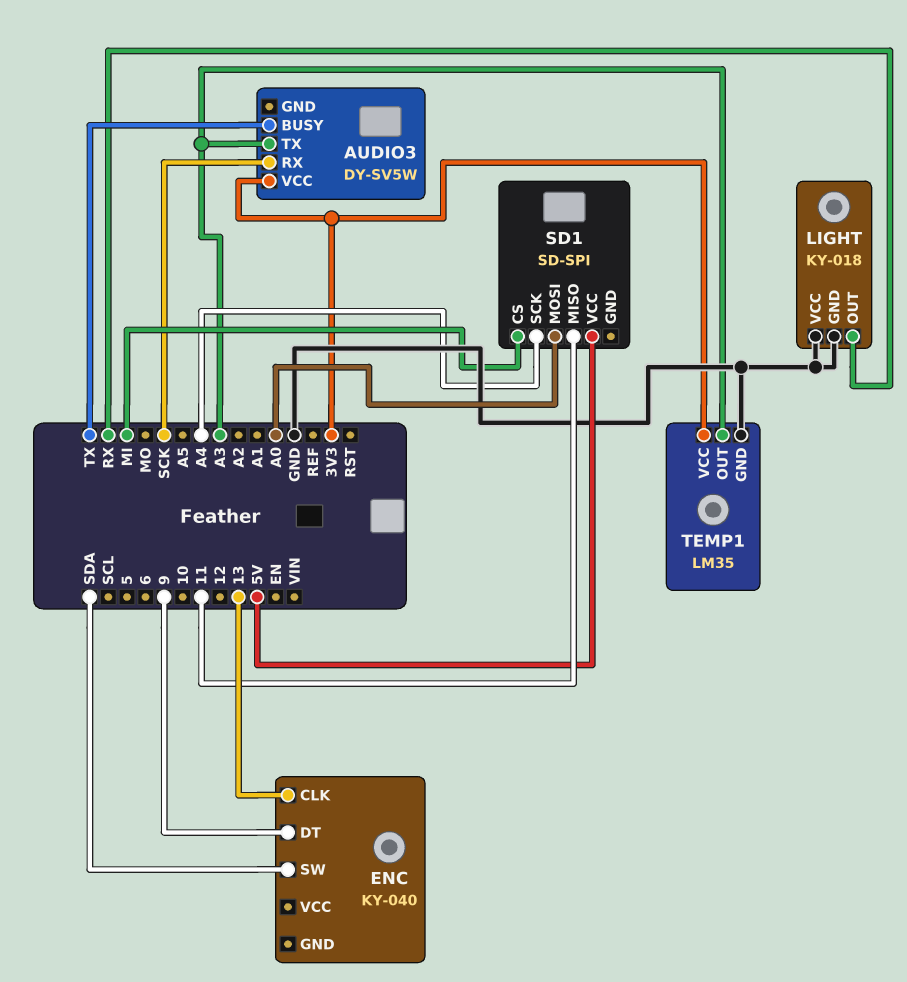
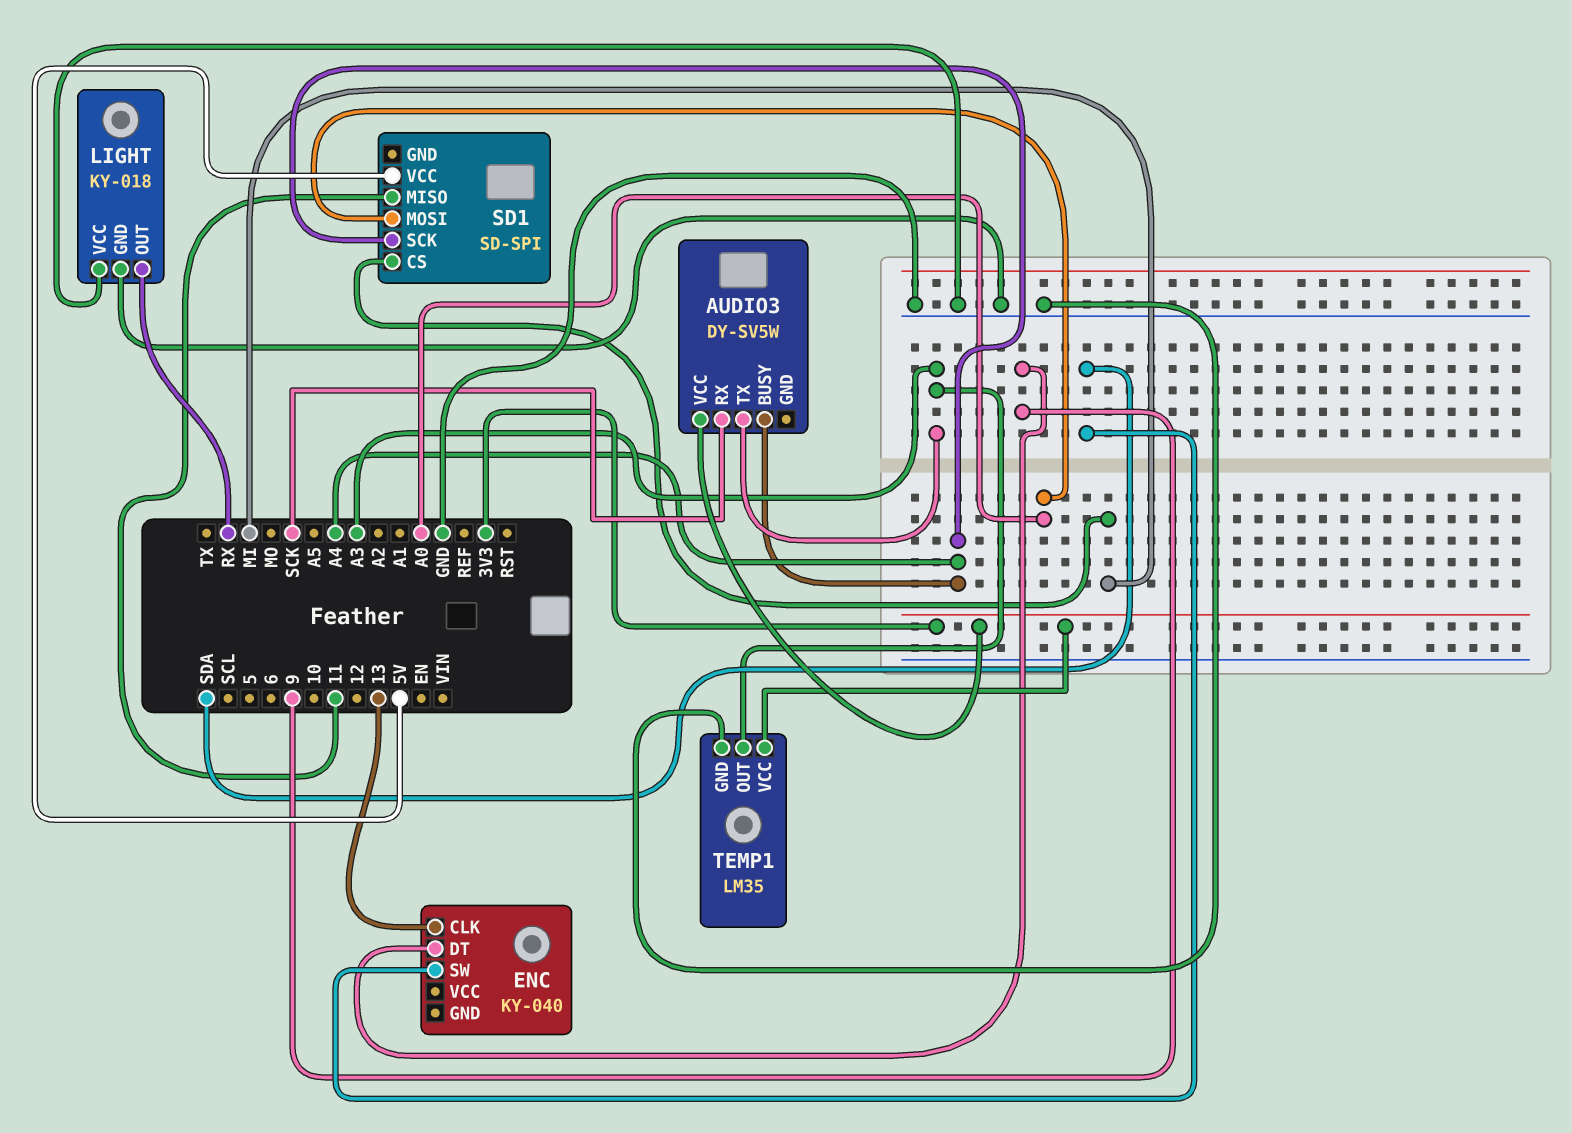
AUDIO3 pin BUSY: TX -> A4

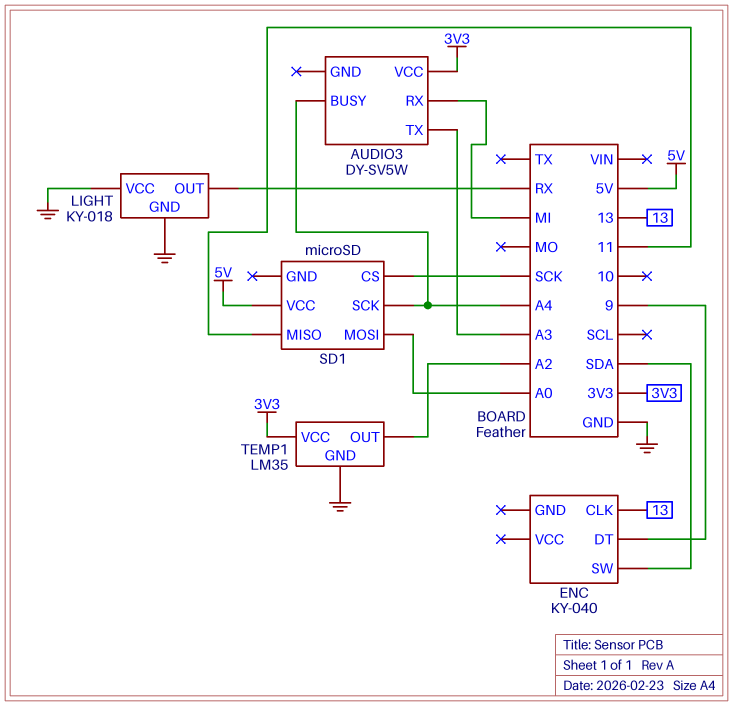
AUDIO3 pin RX: SCK -> MI
SD1: SD-SPI -> microSD
SD1 pin CS: MI -> SCK
TEMP1 pin OUT: A3 -> A2

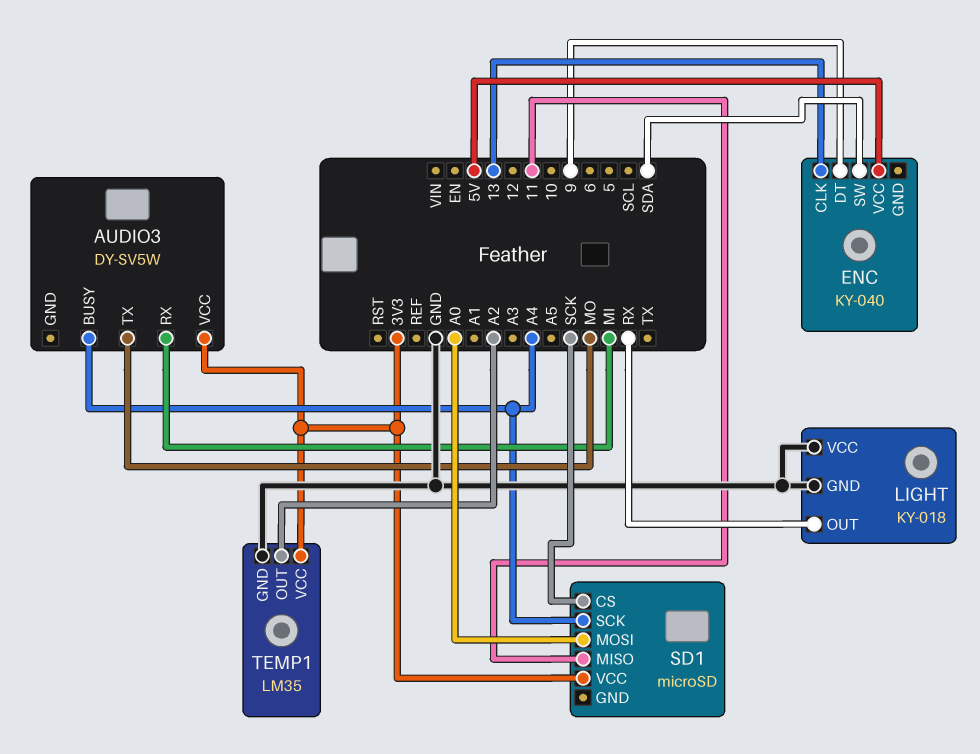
AUDIO3 pin TX: A3 -> MO
ENC pin VCC: none -> 5V
SD1 pin VCC: 5V -> 3V3

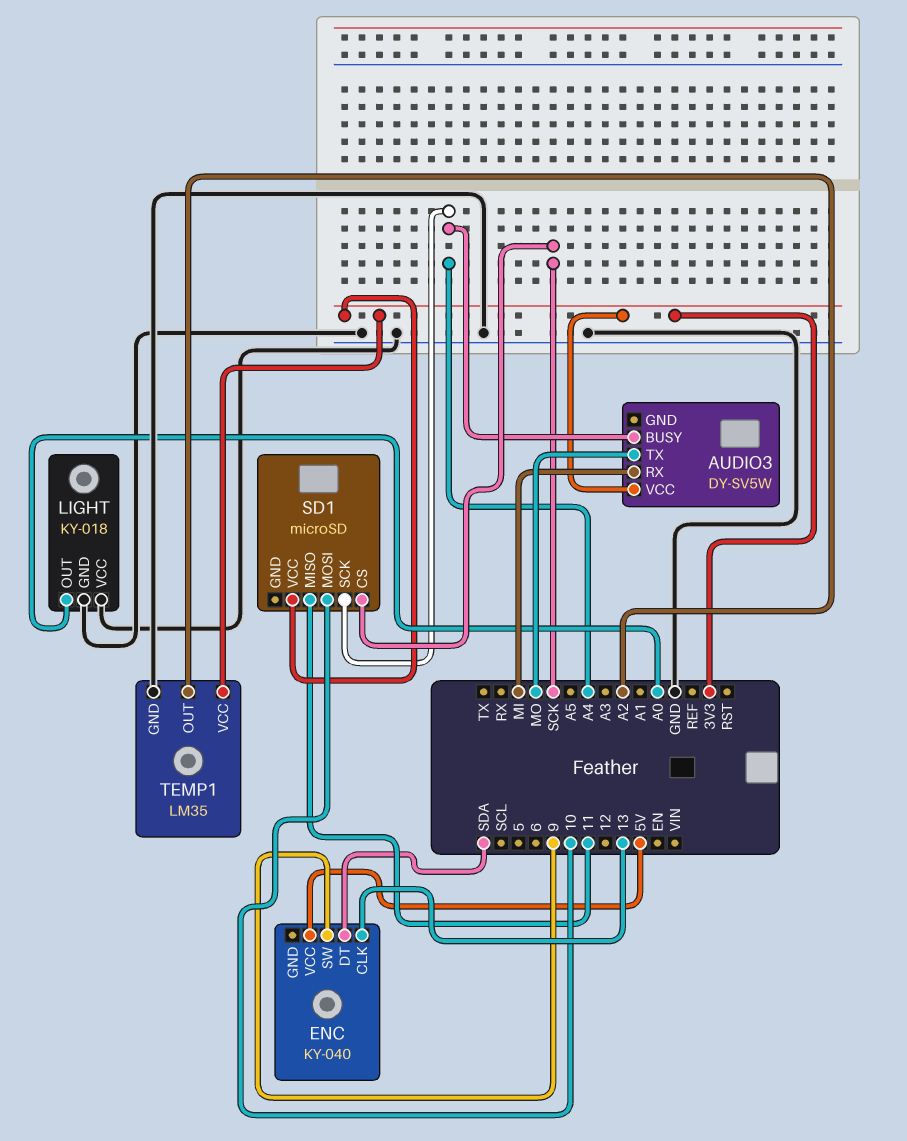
ENC pin DT: 9 -> SDA
ENC pin SW: SDA -> 9
LIGHT pin OUT: RX -> A0
SD1 pin MOSI: A0 -> 10

